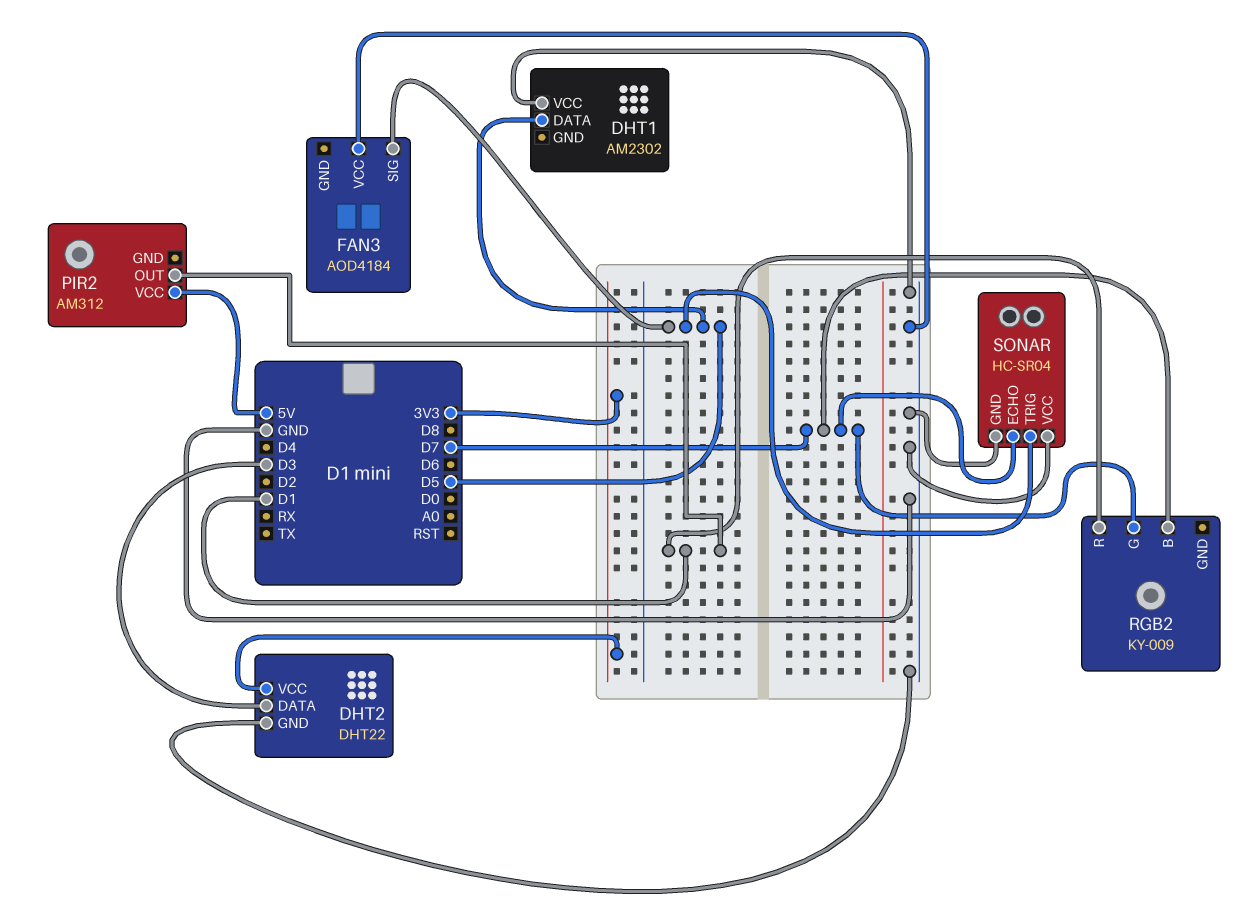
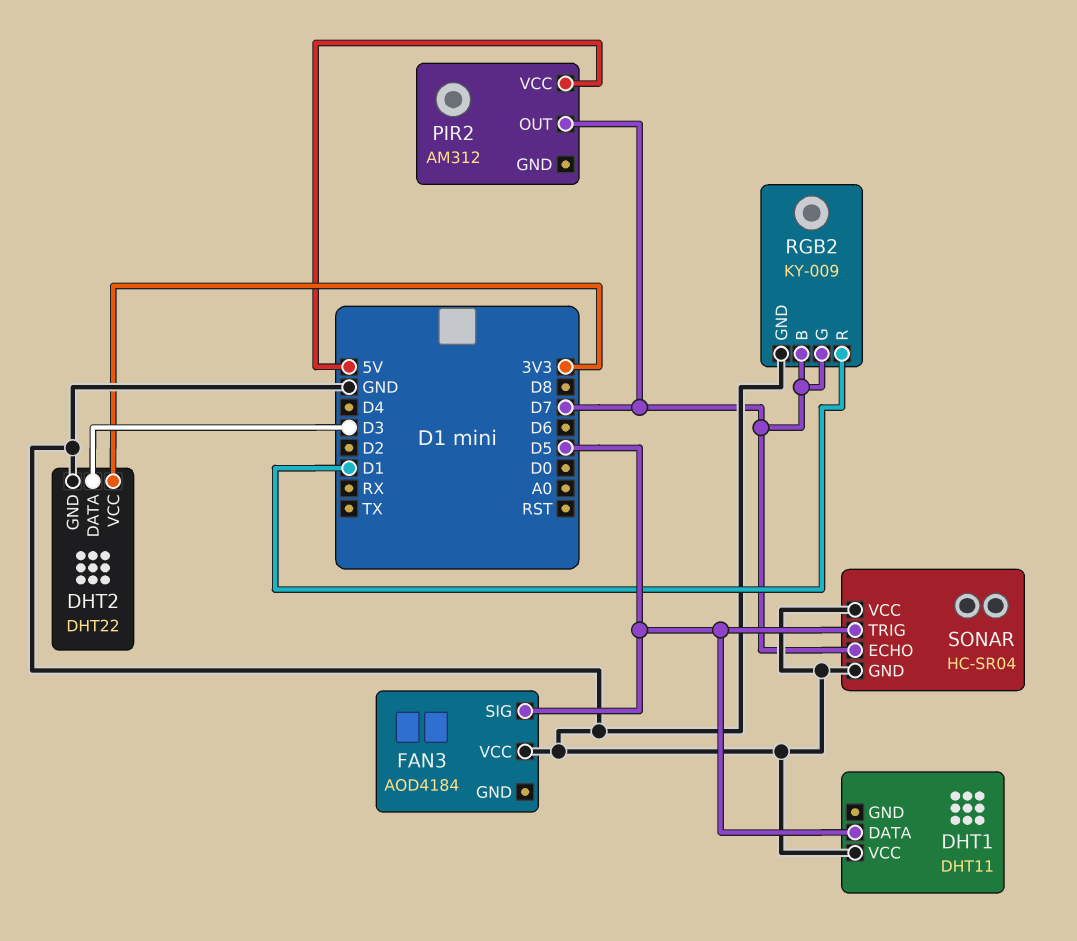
DHT1: AM2302 -> DHT11
PIR2 pin OUT: D1 -> D7
RGB2 pin GND: none -> GND

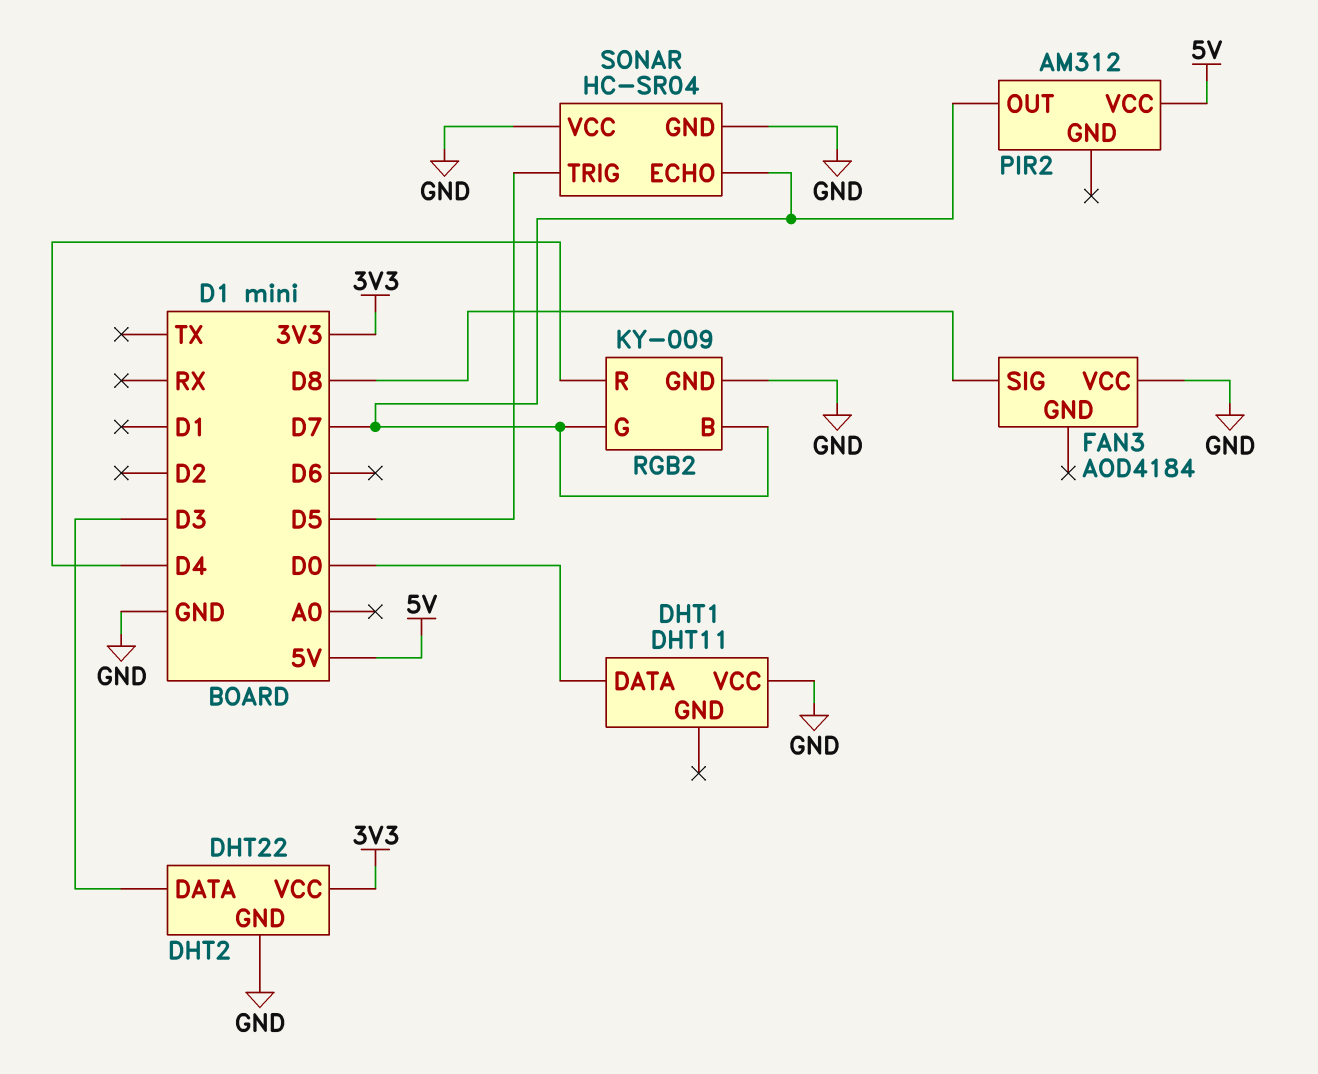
DHT1 pin DATA: D5 -> D0
FAN3 pin SIG: D5 -> D8
RGB2 pin R: D1 -> D4

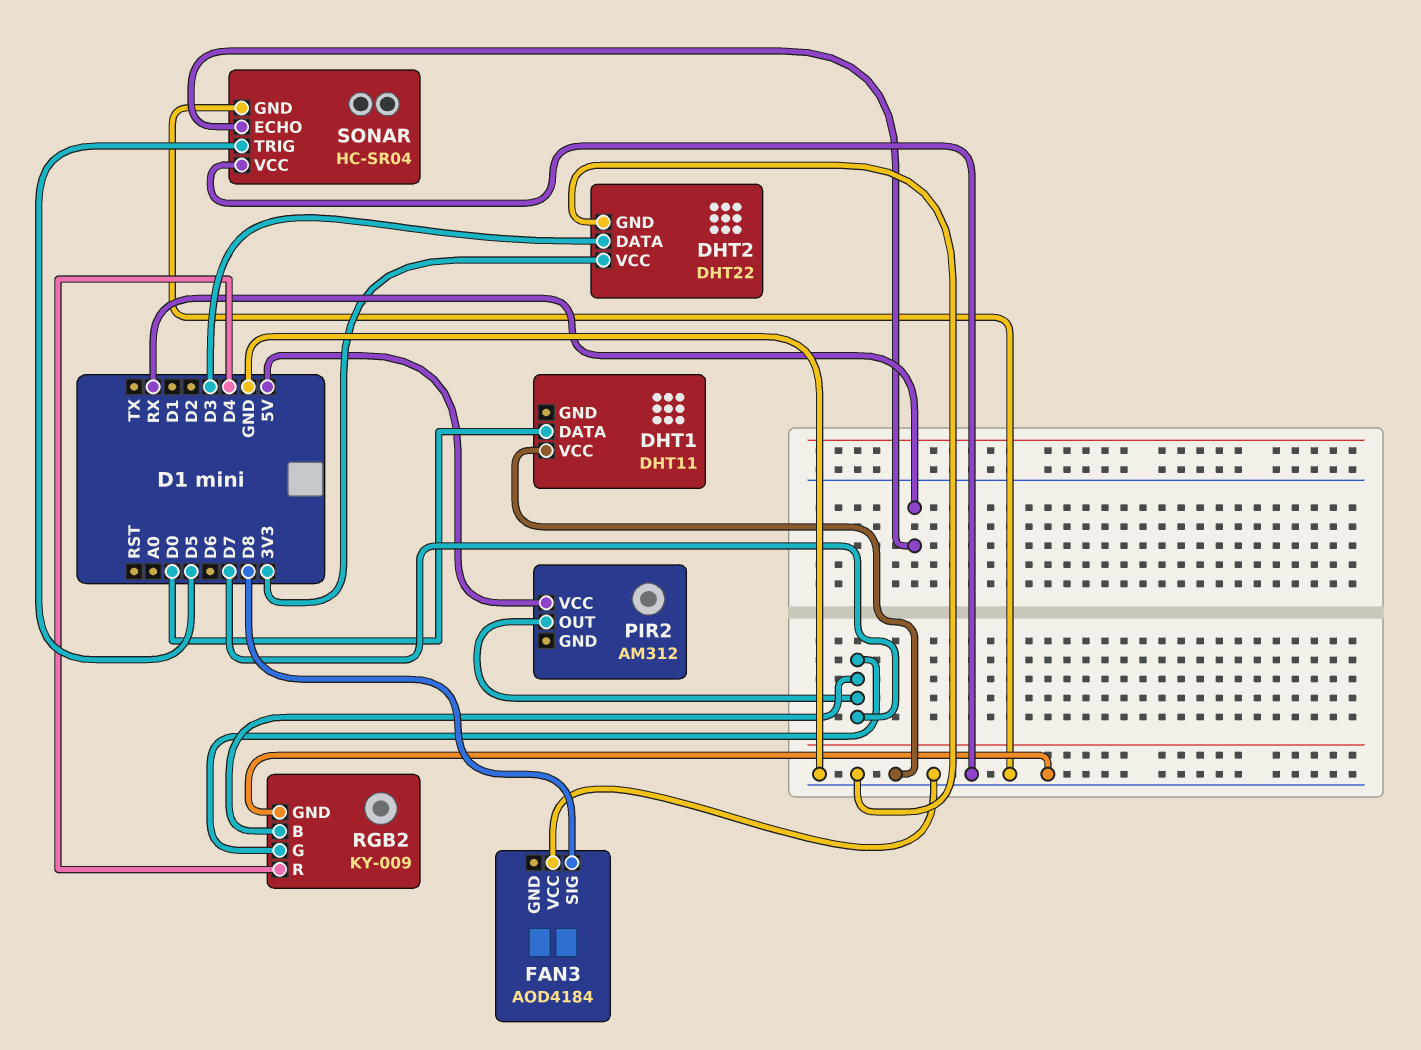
SONAR pin ECHO: D7 -> RX

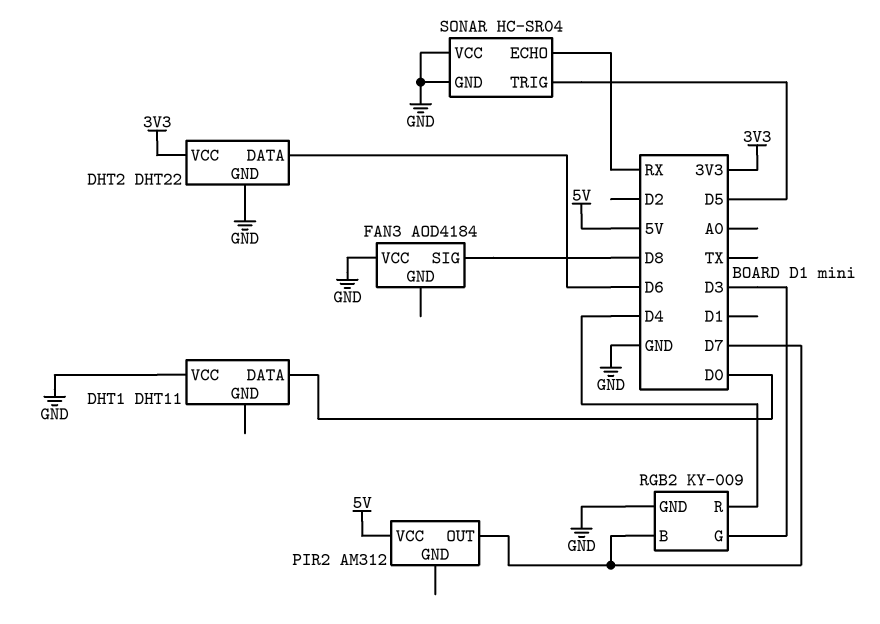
DHT2 pin DATA: D3 -> D6
RGB2 pin G: D7 -> D3

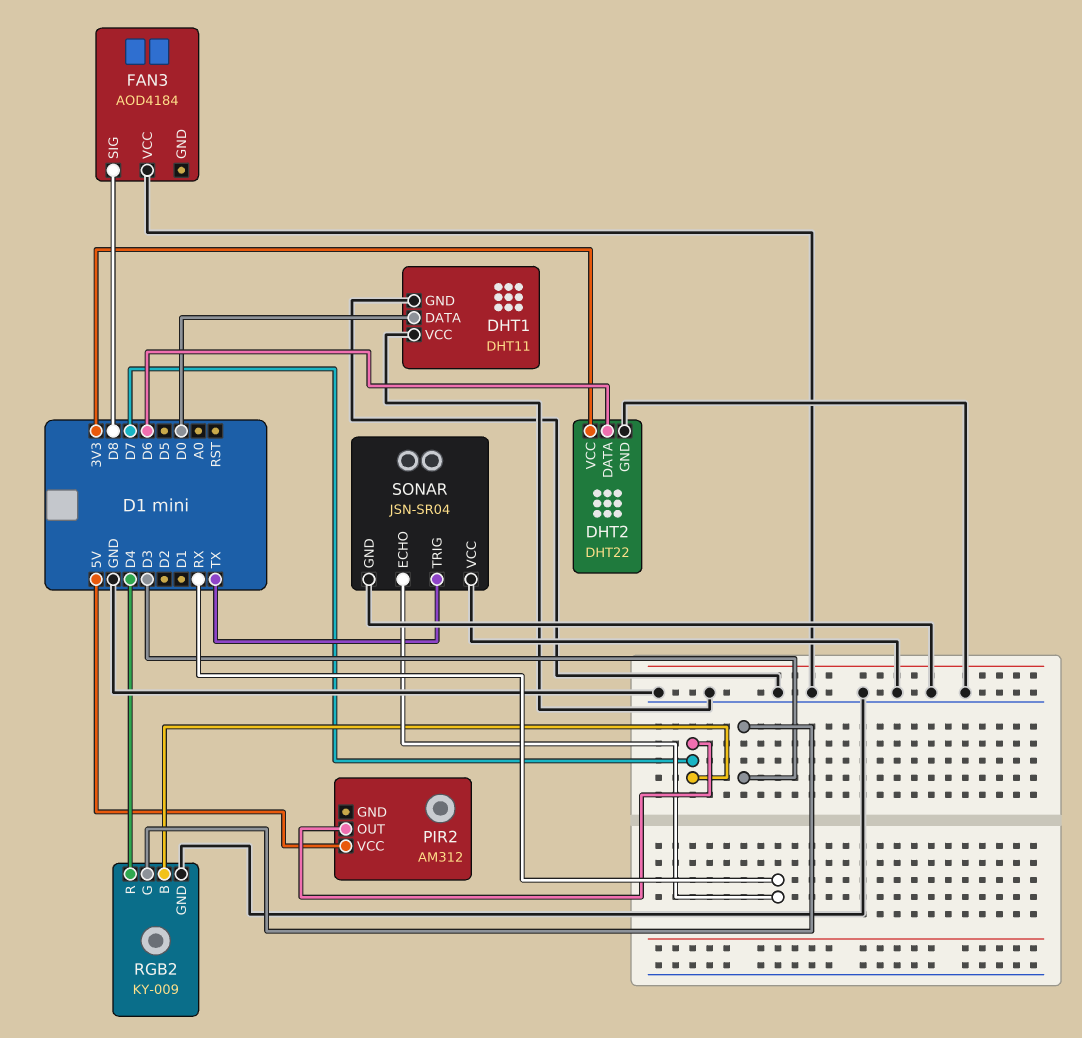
DHT1 pin GND: none -> GND
SONAR: HC-SR04 -> JSN-SR04
SONAR pin TRIG: D5 -> TX

